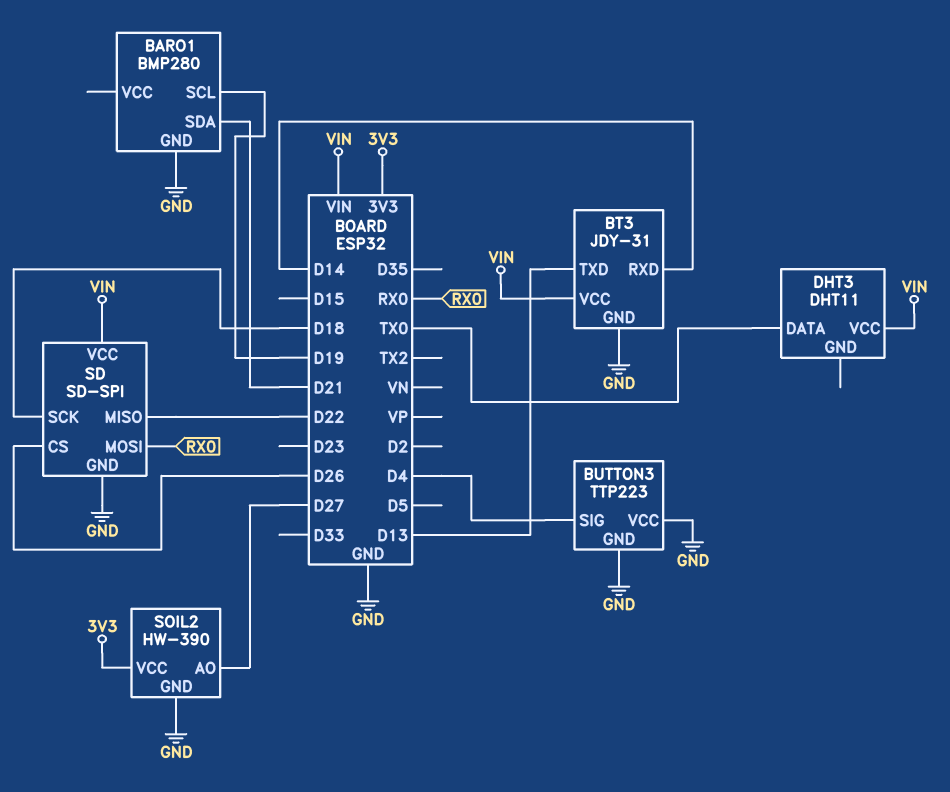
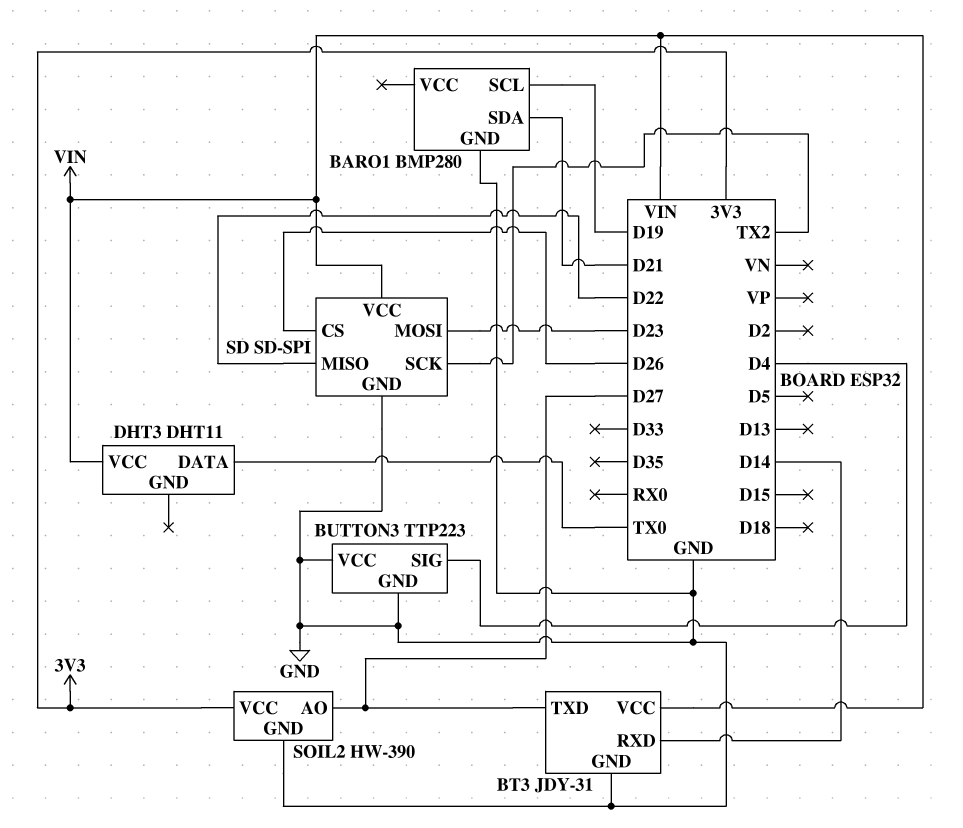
BT3 pin TXD: D13 -> D27
SD pin MOSI: RX0 -> D23
SD pin SCK: D18 -> TX2

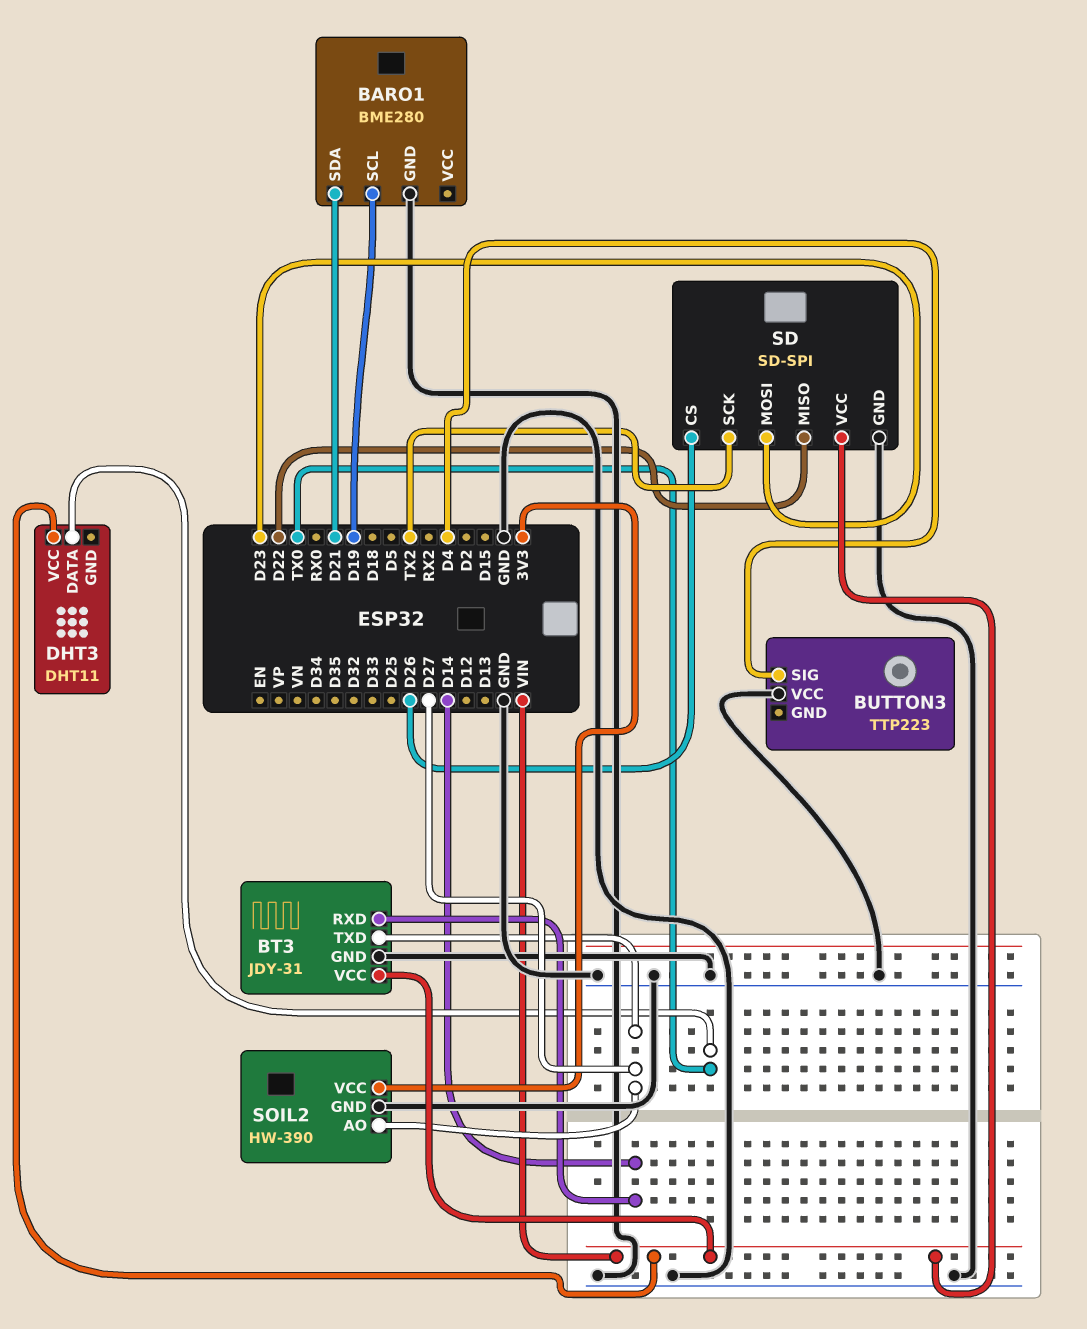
BARO1: BMP280 -> BME280
BUTTON3 pin GND: GND -> none

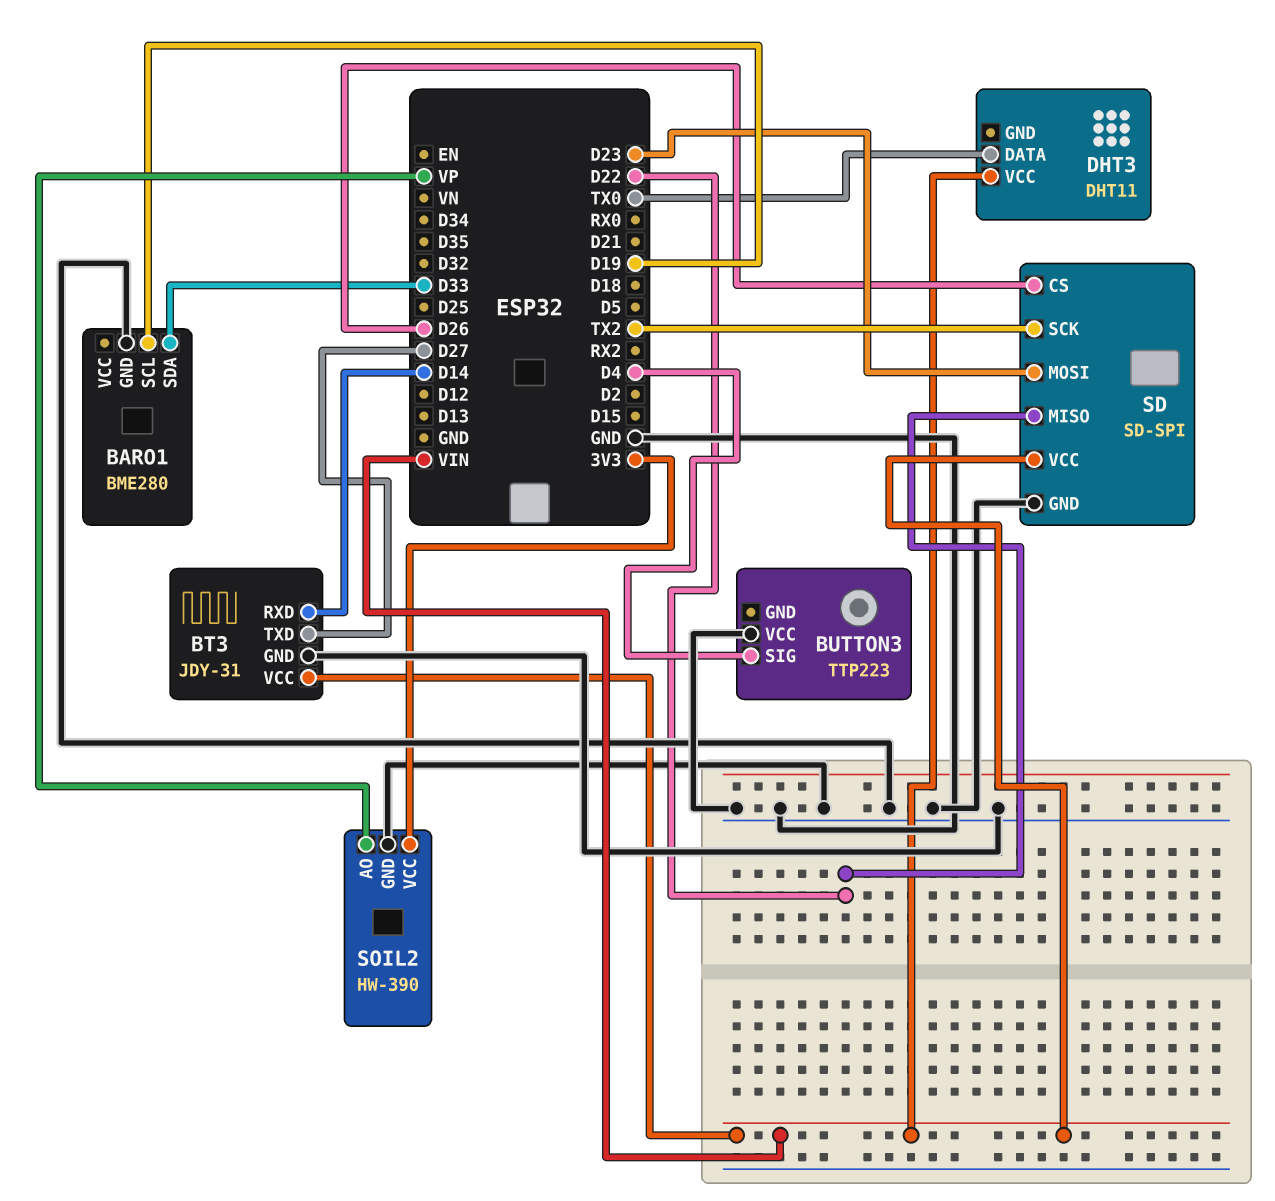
BARO1 pin SDA: D21 -> D33
SOIL2 pin AO: D27 -> VP

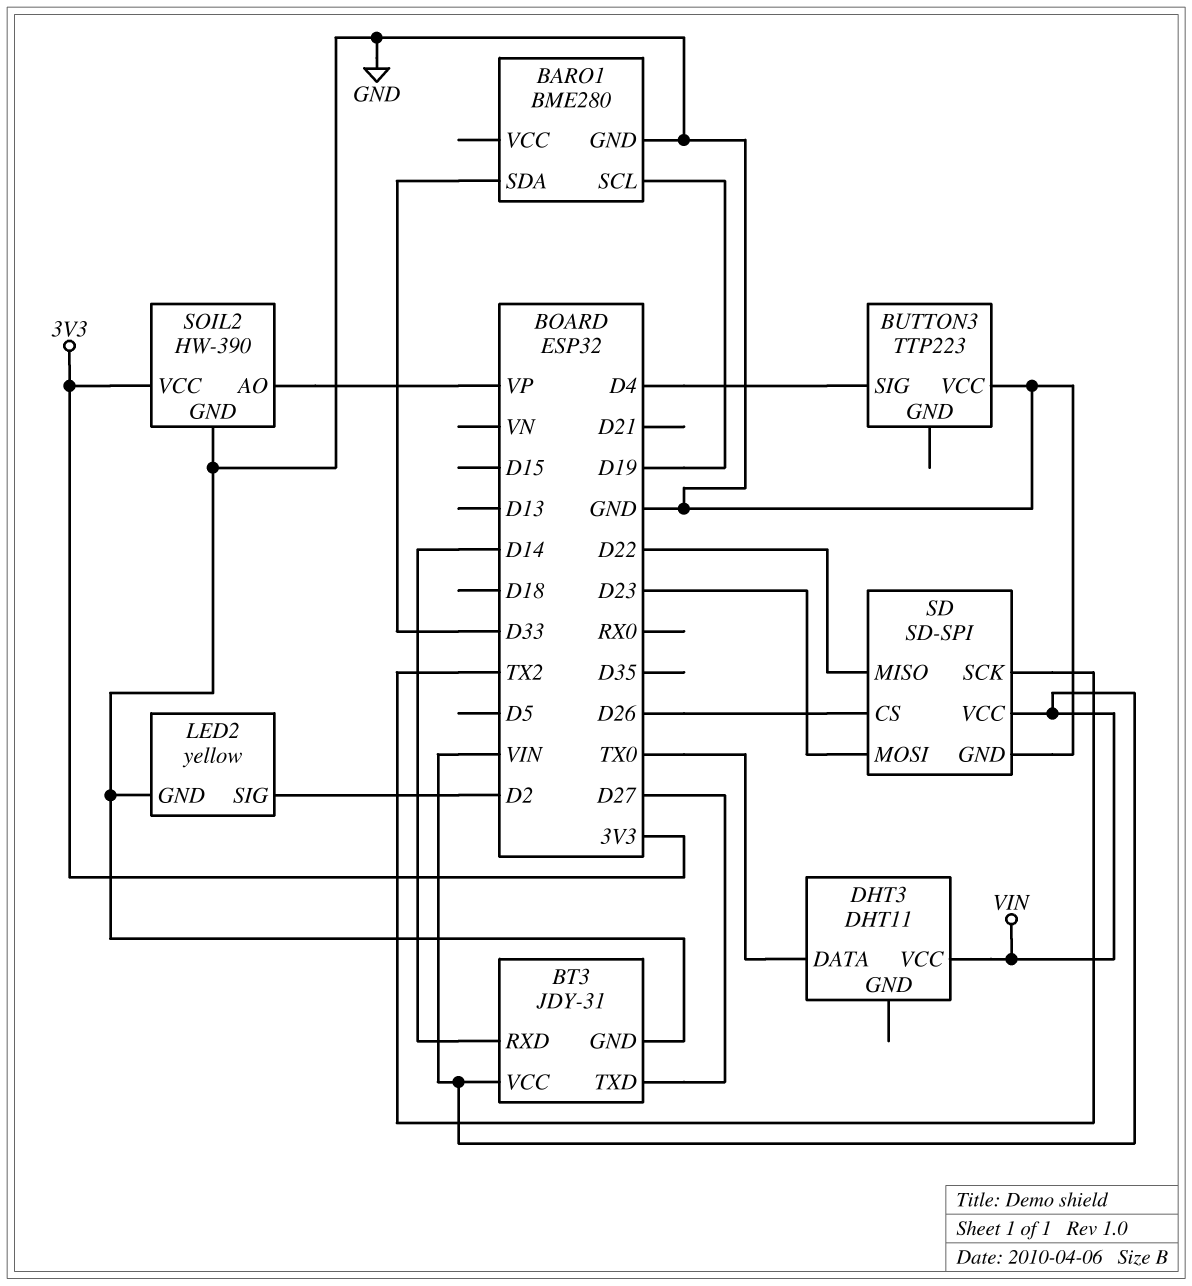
LED2: none -> yellow
LED2 pin GND: none -> GND
LED2 pin SIG: none -> D2

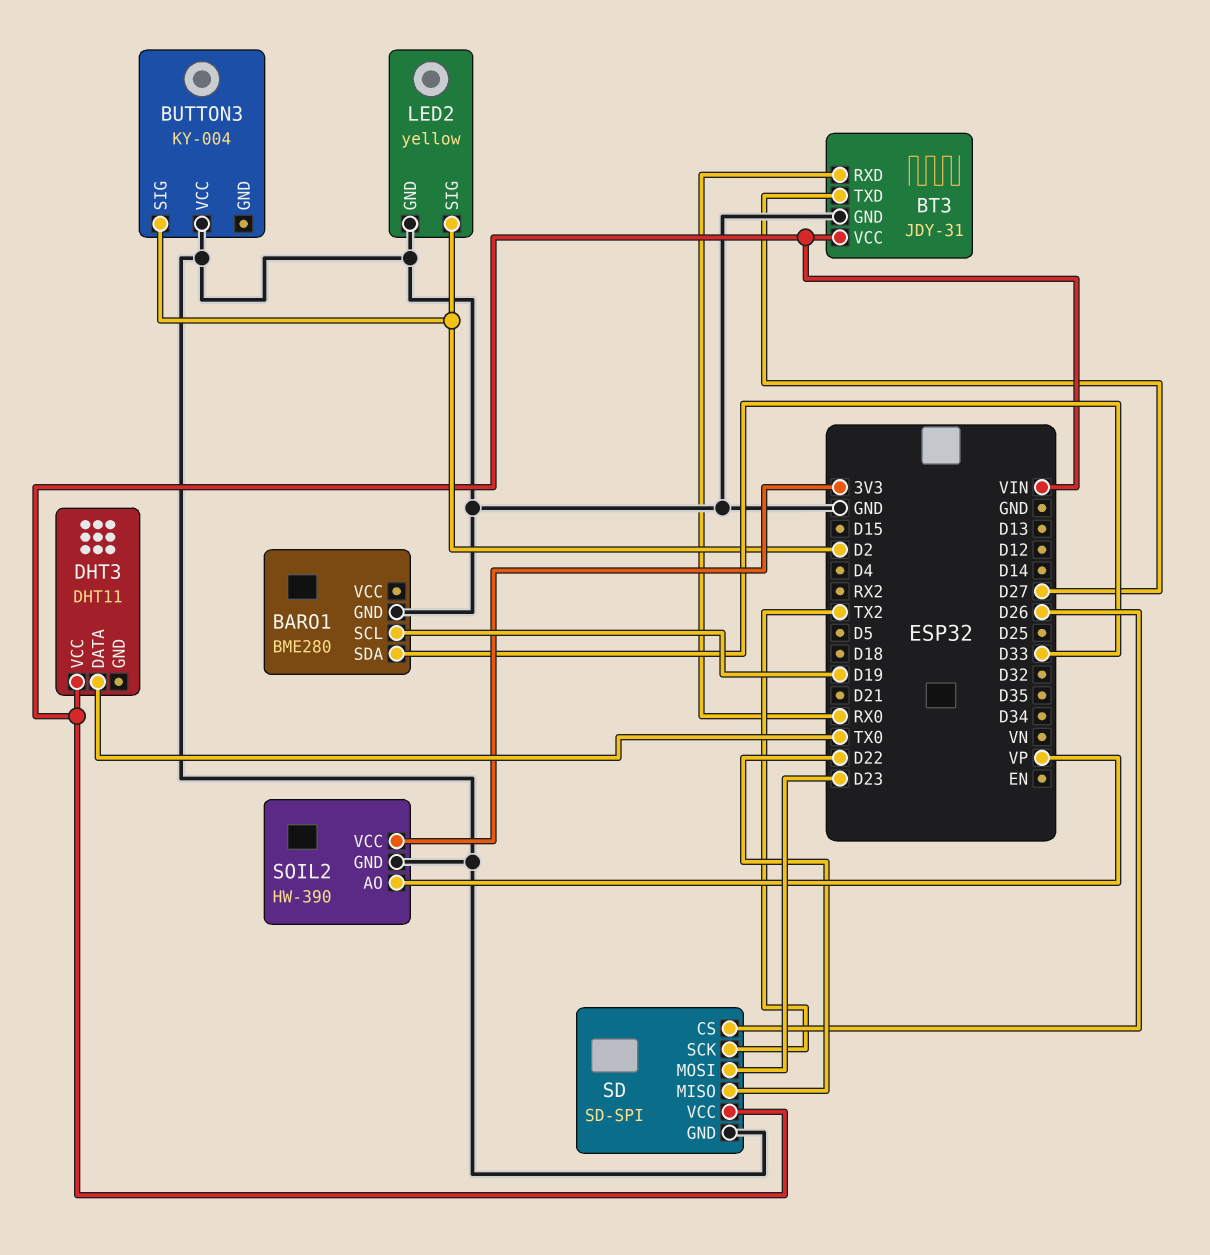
BT3 pin RXD: D14 -> RX0
BUTTON3: TTP223 -> KY-004
BUTTON3 pin SIG: D4 -> D2

